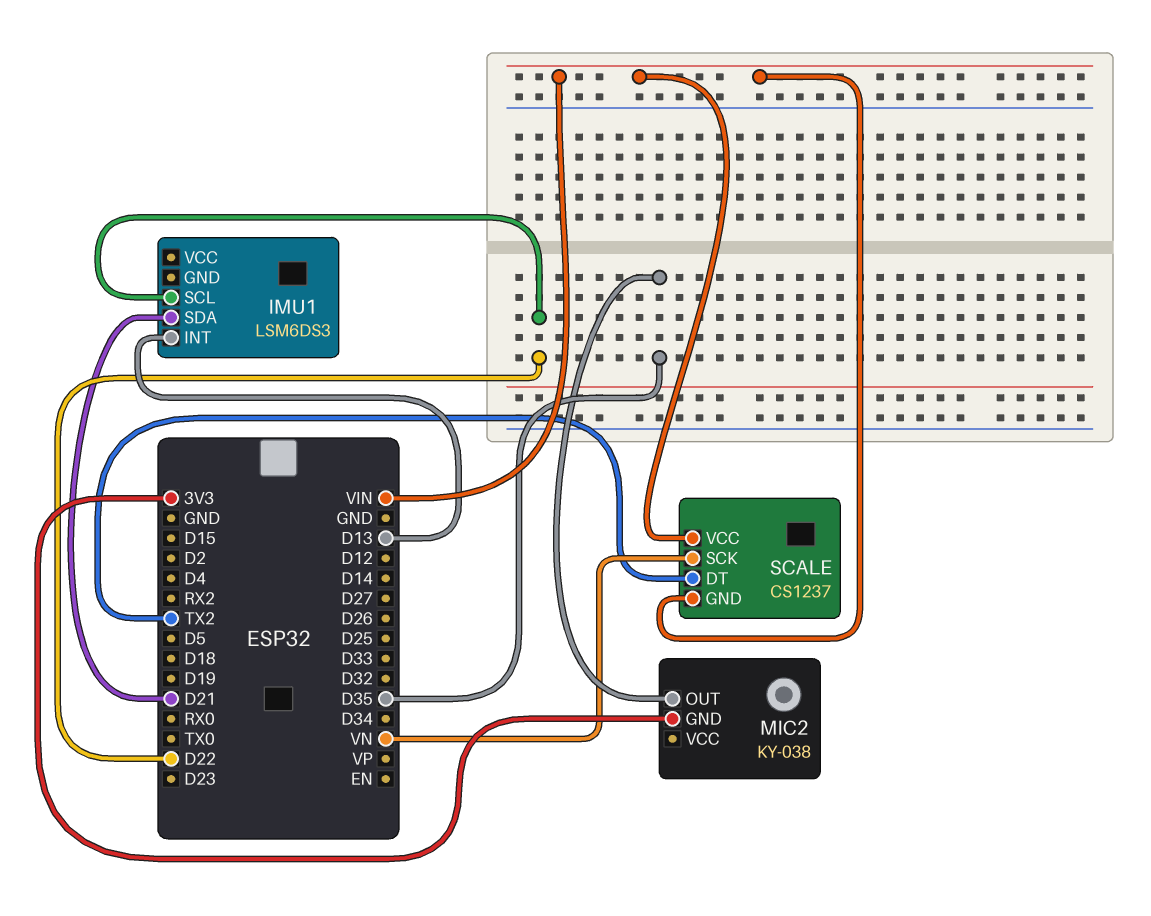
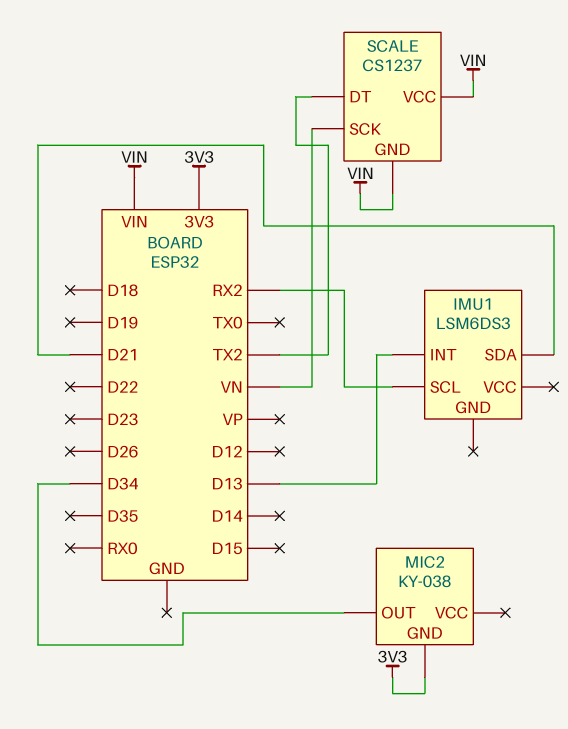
IMU1 pin SCL: D22 -> RX2
MIC2 pin OUT: D35 -> D34

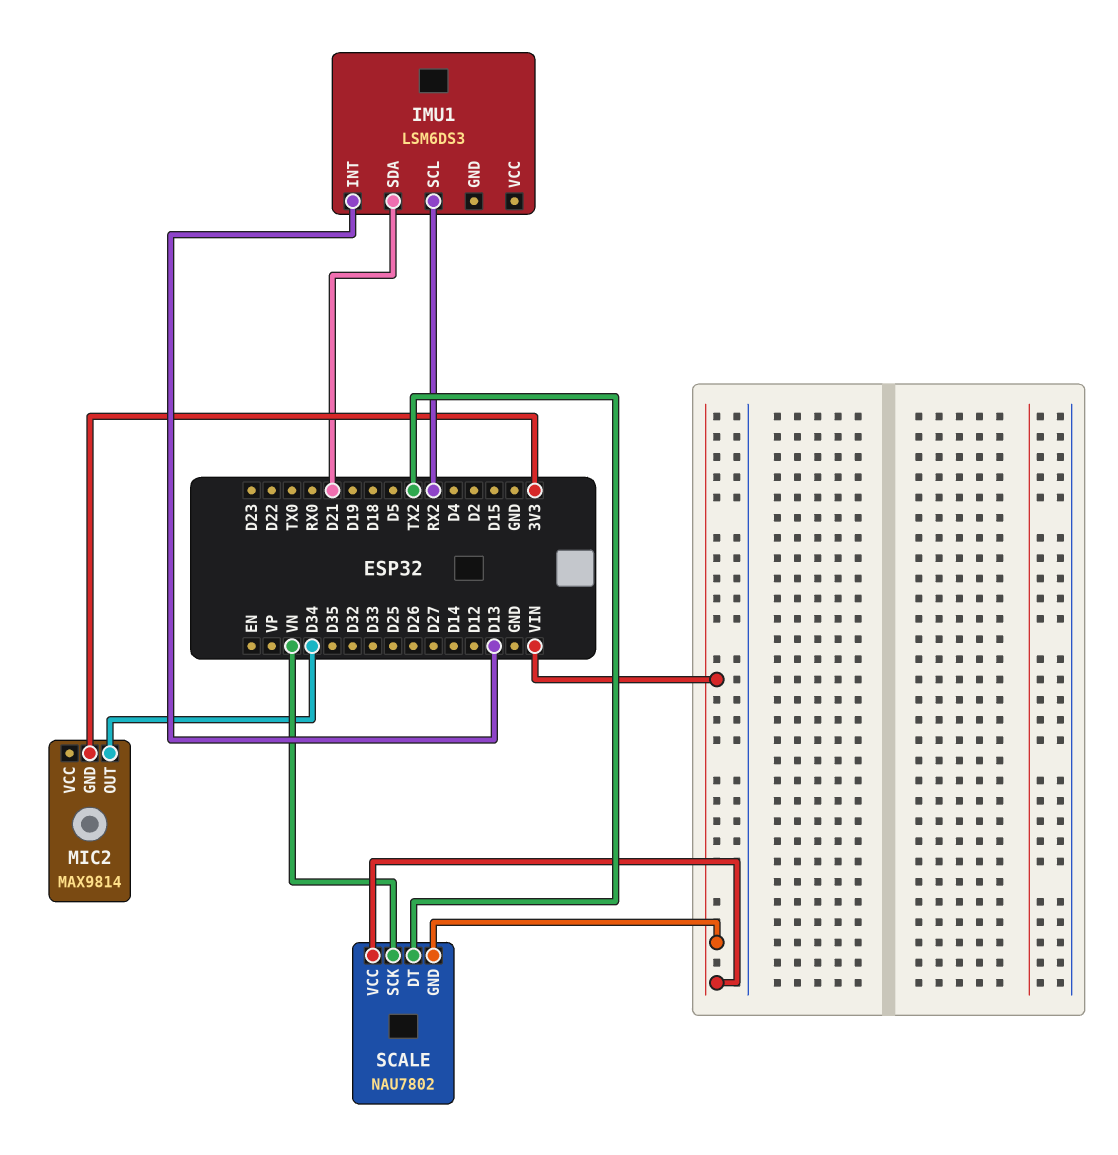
MIC2: KY-038 -> MAX9814
SCALE: CS1237 -> NAU7802

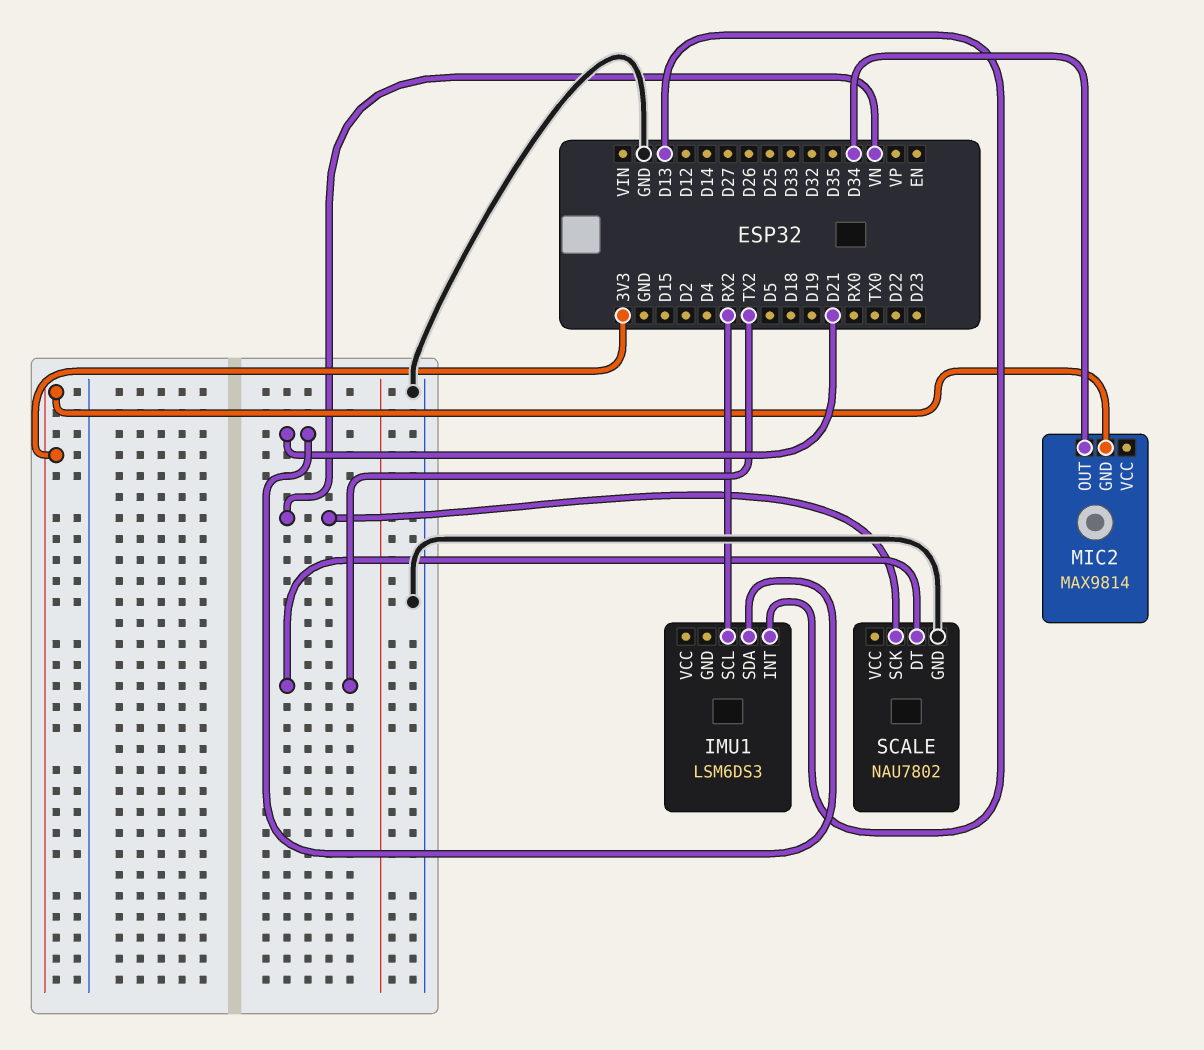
SCALE pin GND: VIN -> GND
SCALE pin VCC: VIN -> none

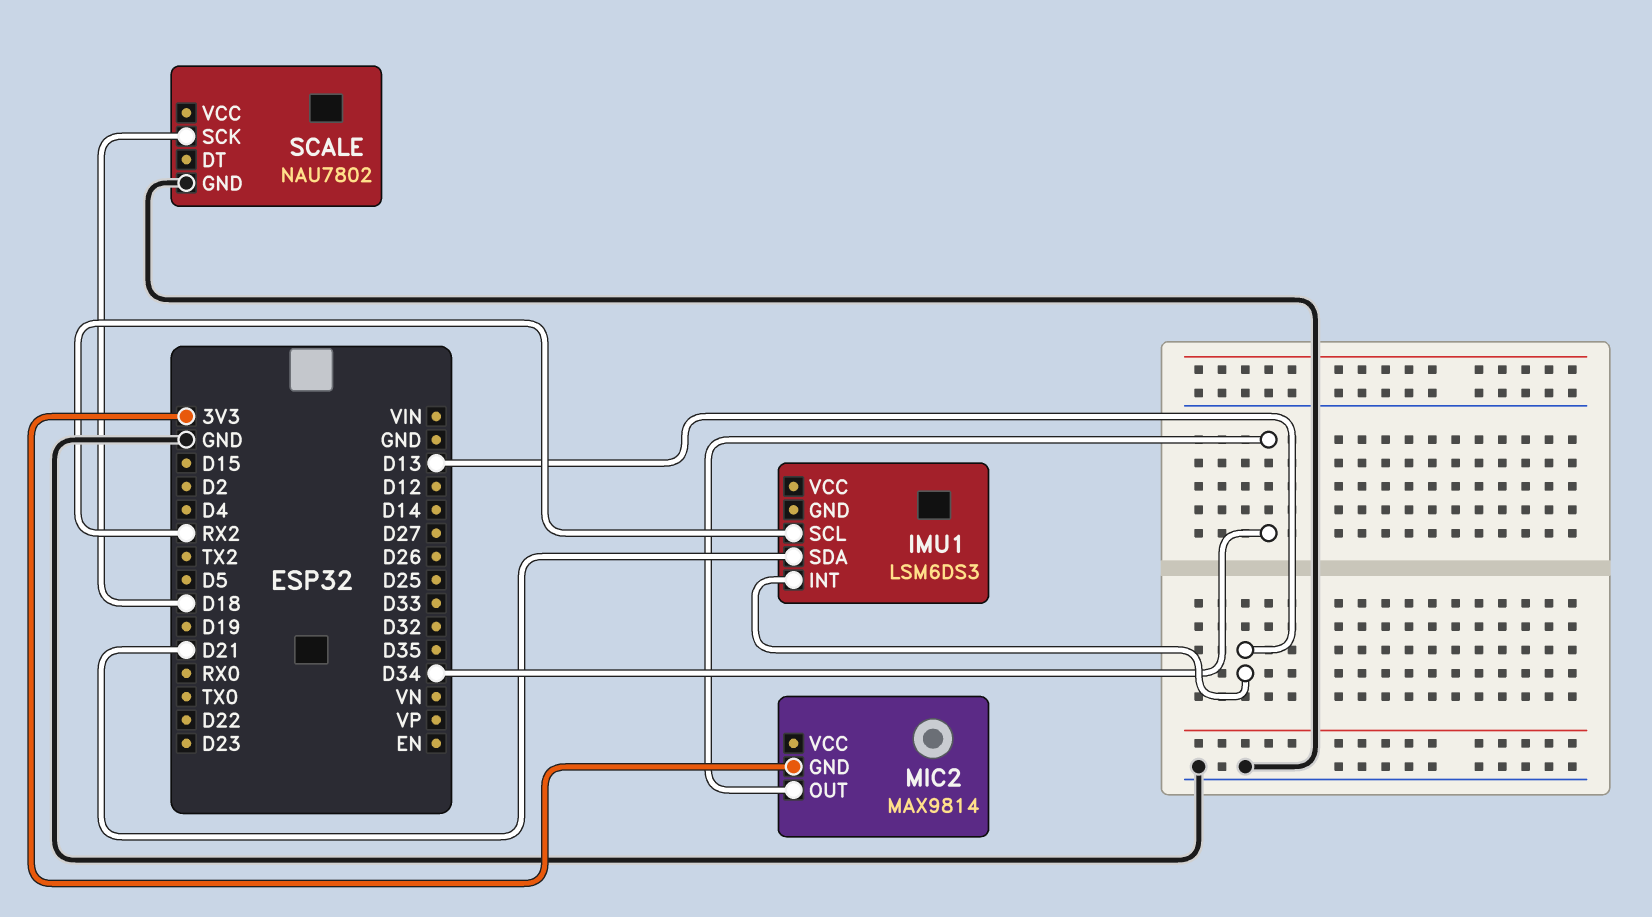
SCALE pin DT: TX2 -> none
SCALE pin SCK: VN -> D18

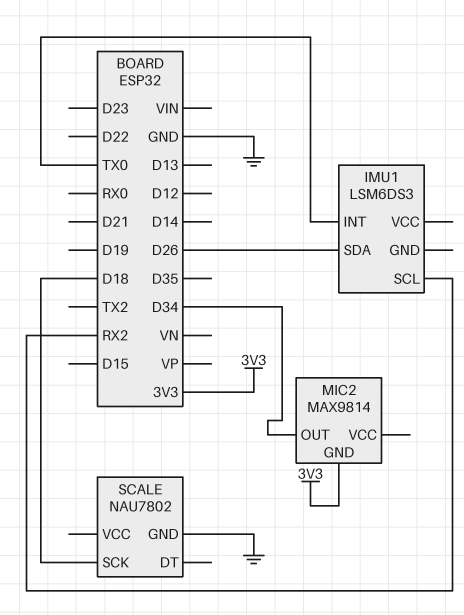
IMU1 pin INT: D13 -> TX0
IMU1 pin SDA: D21 -> D26

